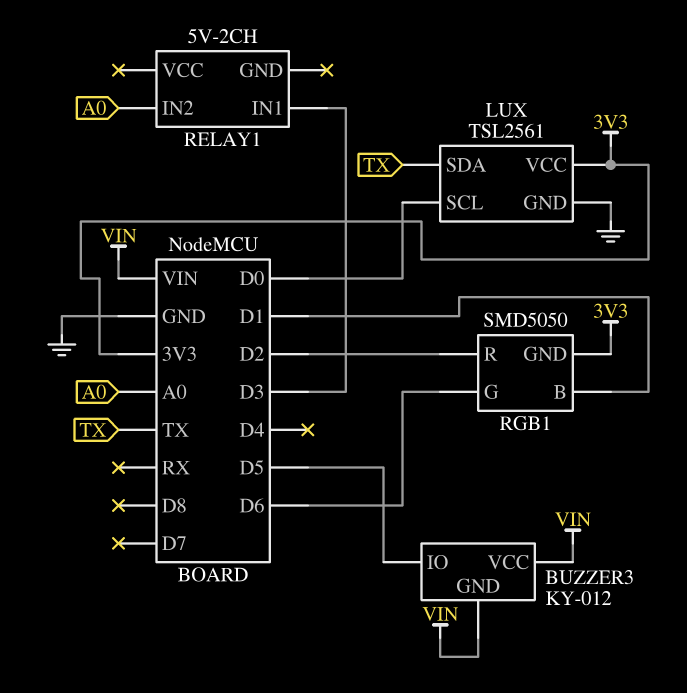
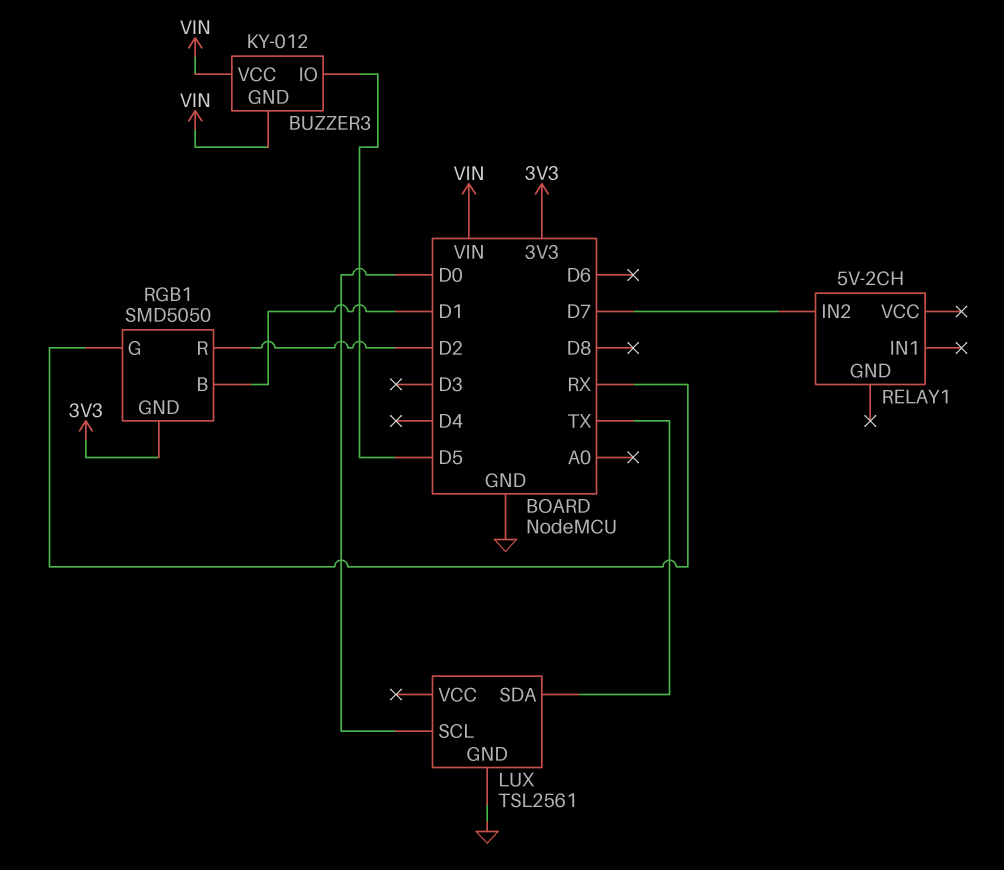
LUX pin VCC: 3V3 -> none
RELAY1 pin IN1: D3 -> none
RELAY1 pin IN2: A0 -> D7
RGB1 pin G: D6 -> RX

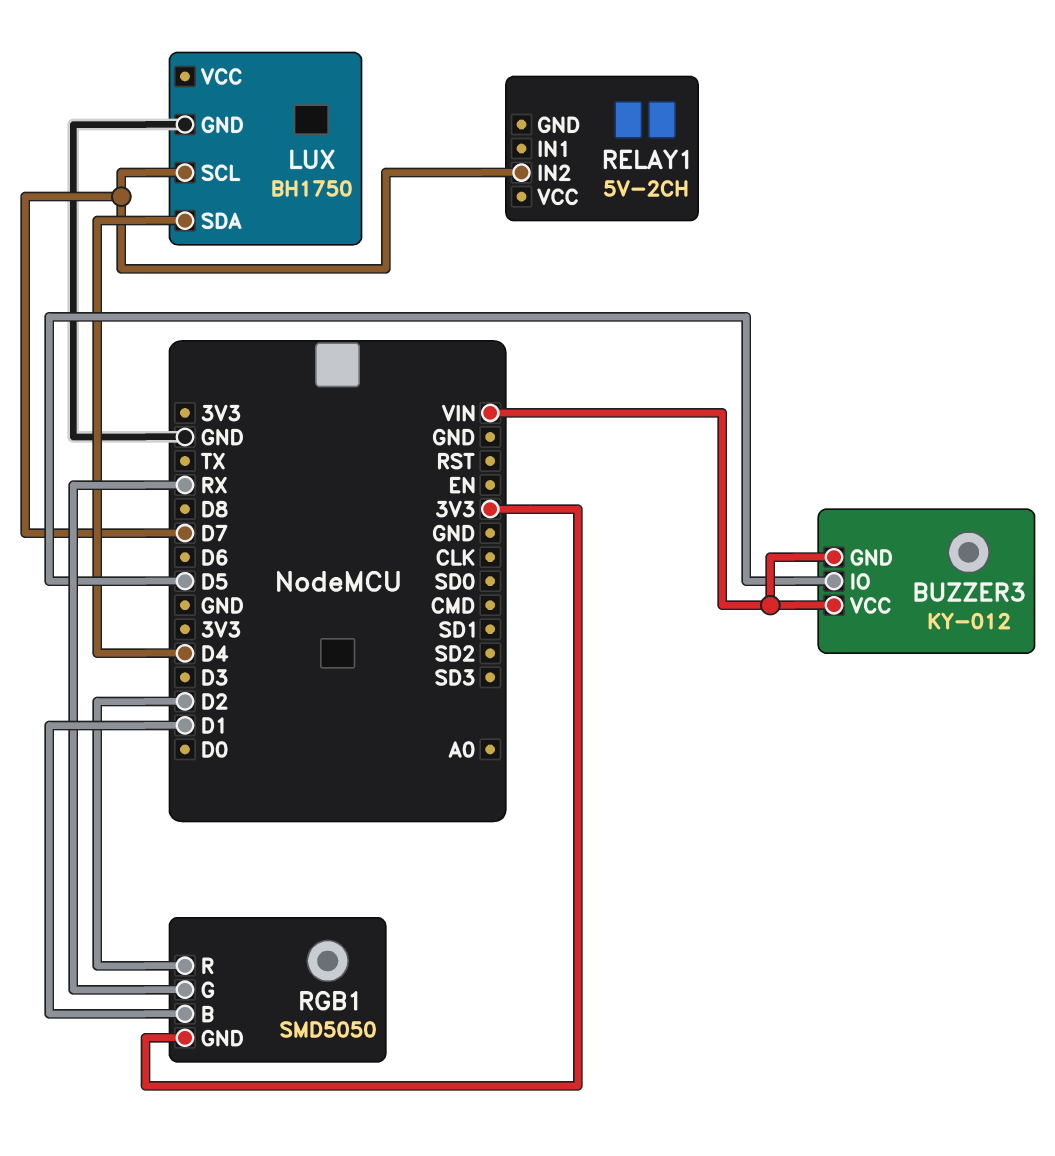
LUX: TSL2561 -> BH1750
LUX pin SCL: D0 -> D7
LUX pin SDA: TX -> D4

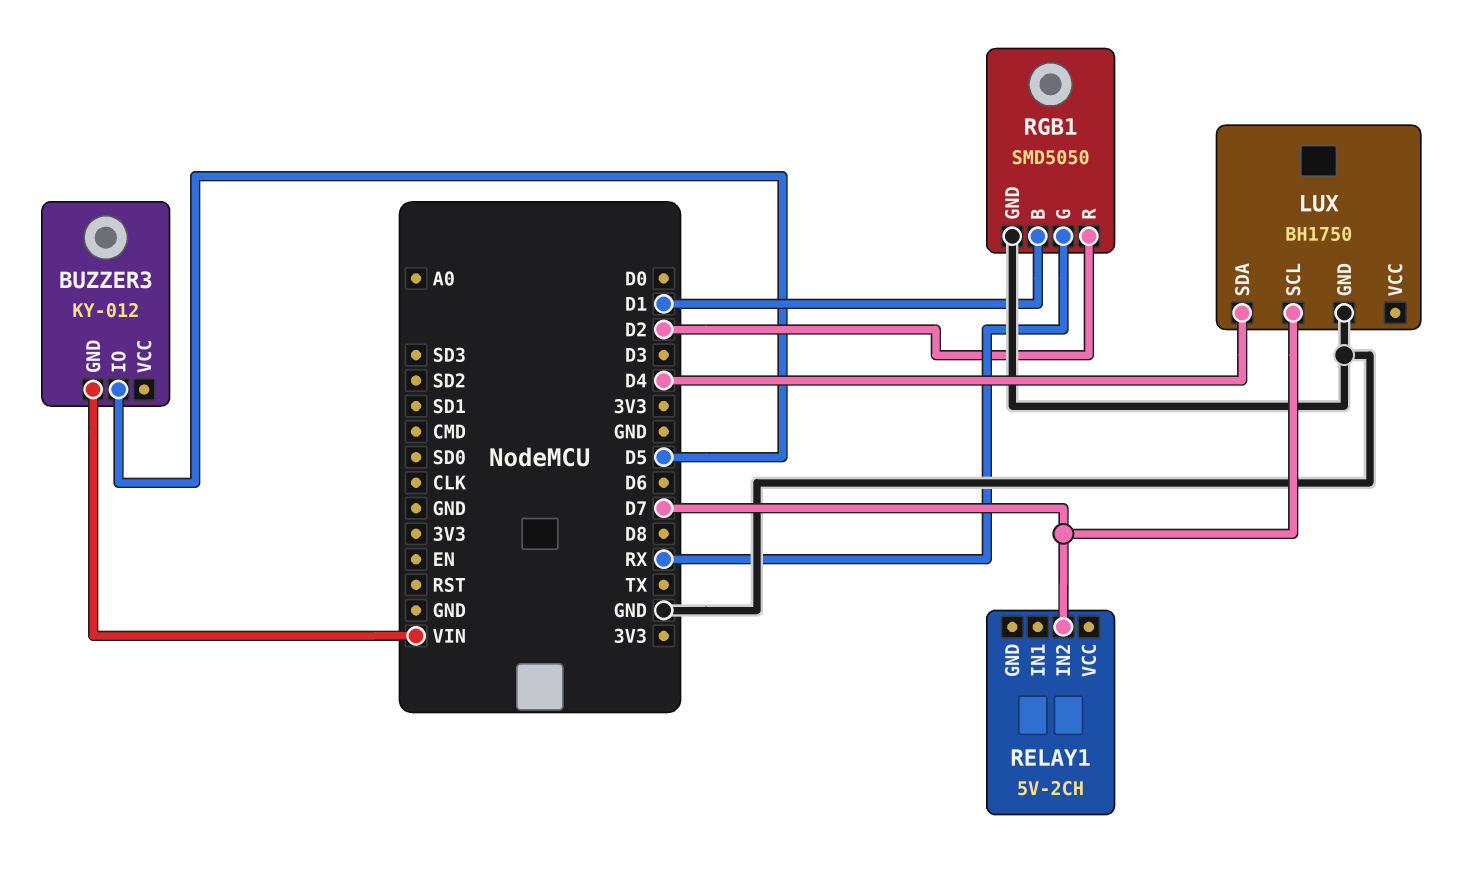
BUZZER3 pin VCC: VIN -> none
RGB1 pin GND: 3V3 -> GND

